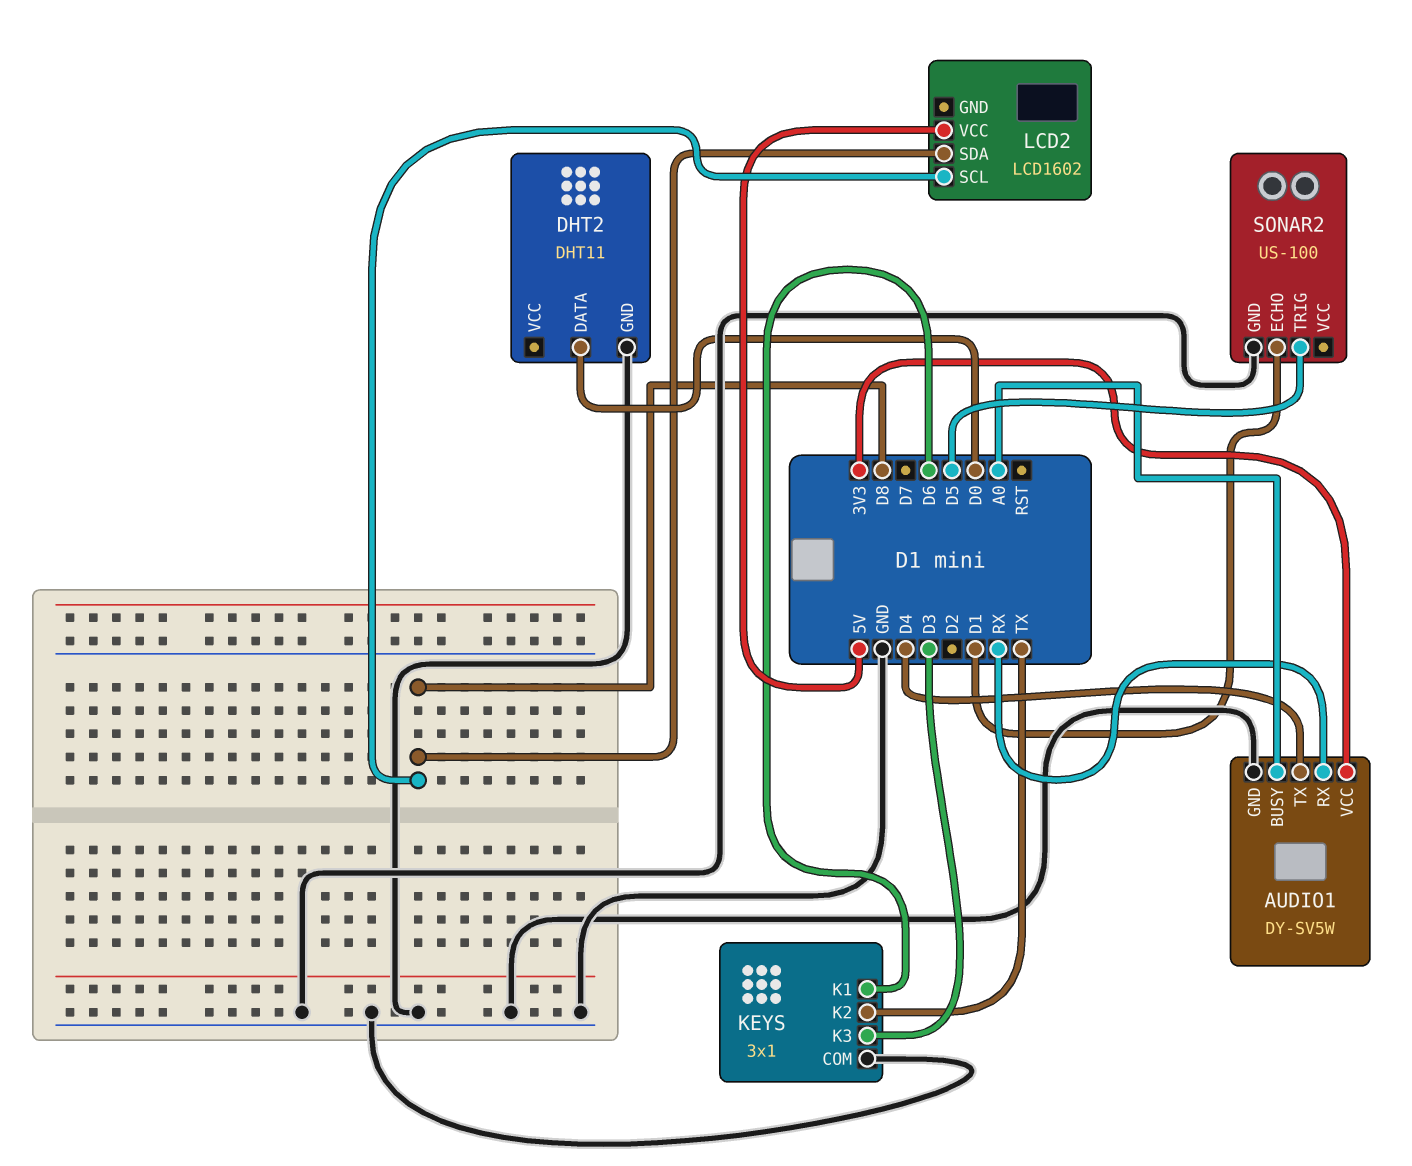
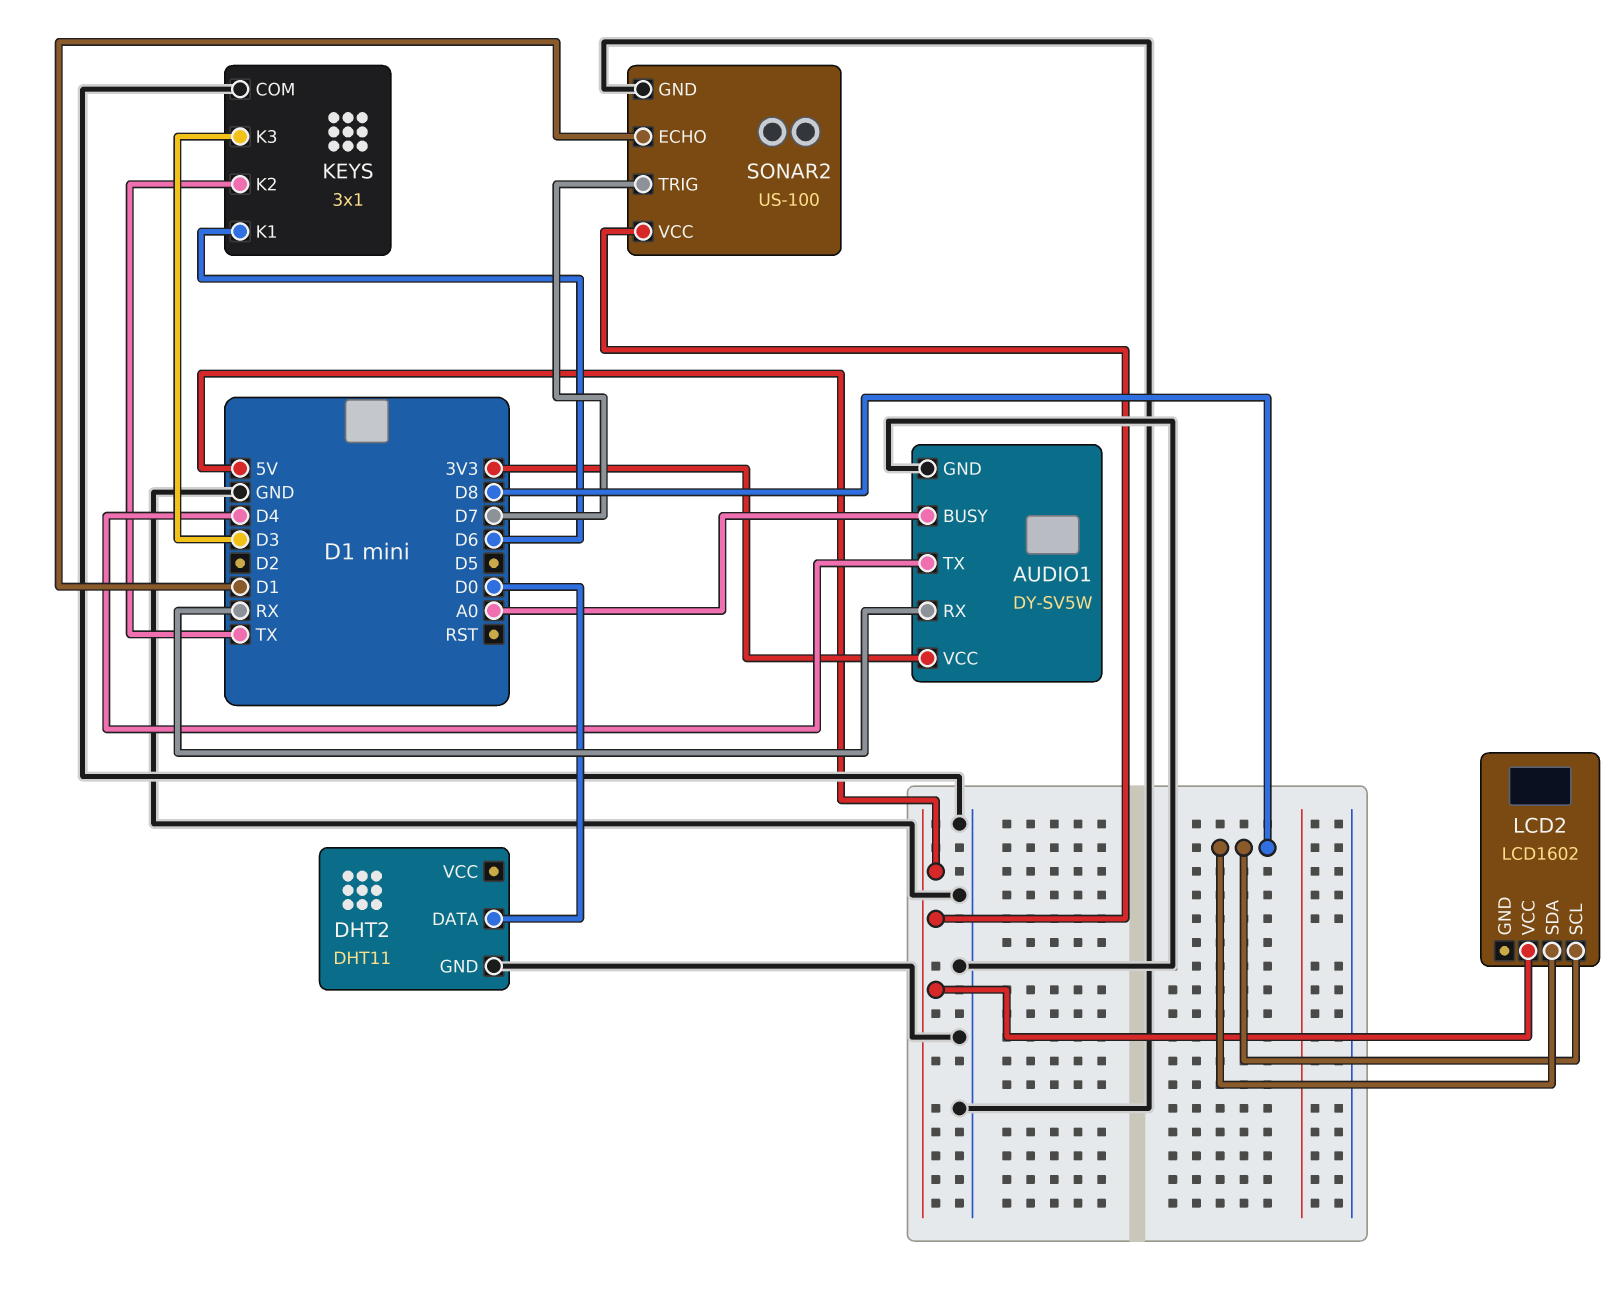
SONAR2 pin TRIG: D5 -> D7
SONAR2 pin VCC: none -> 5V

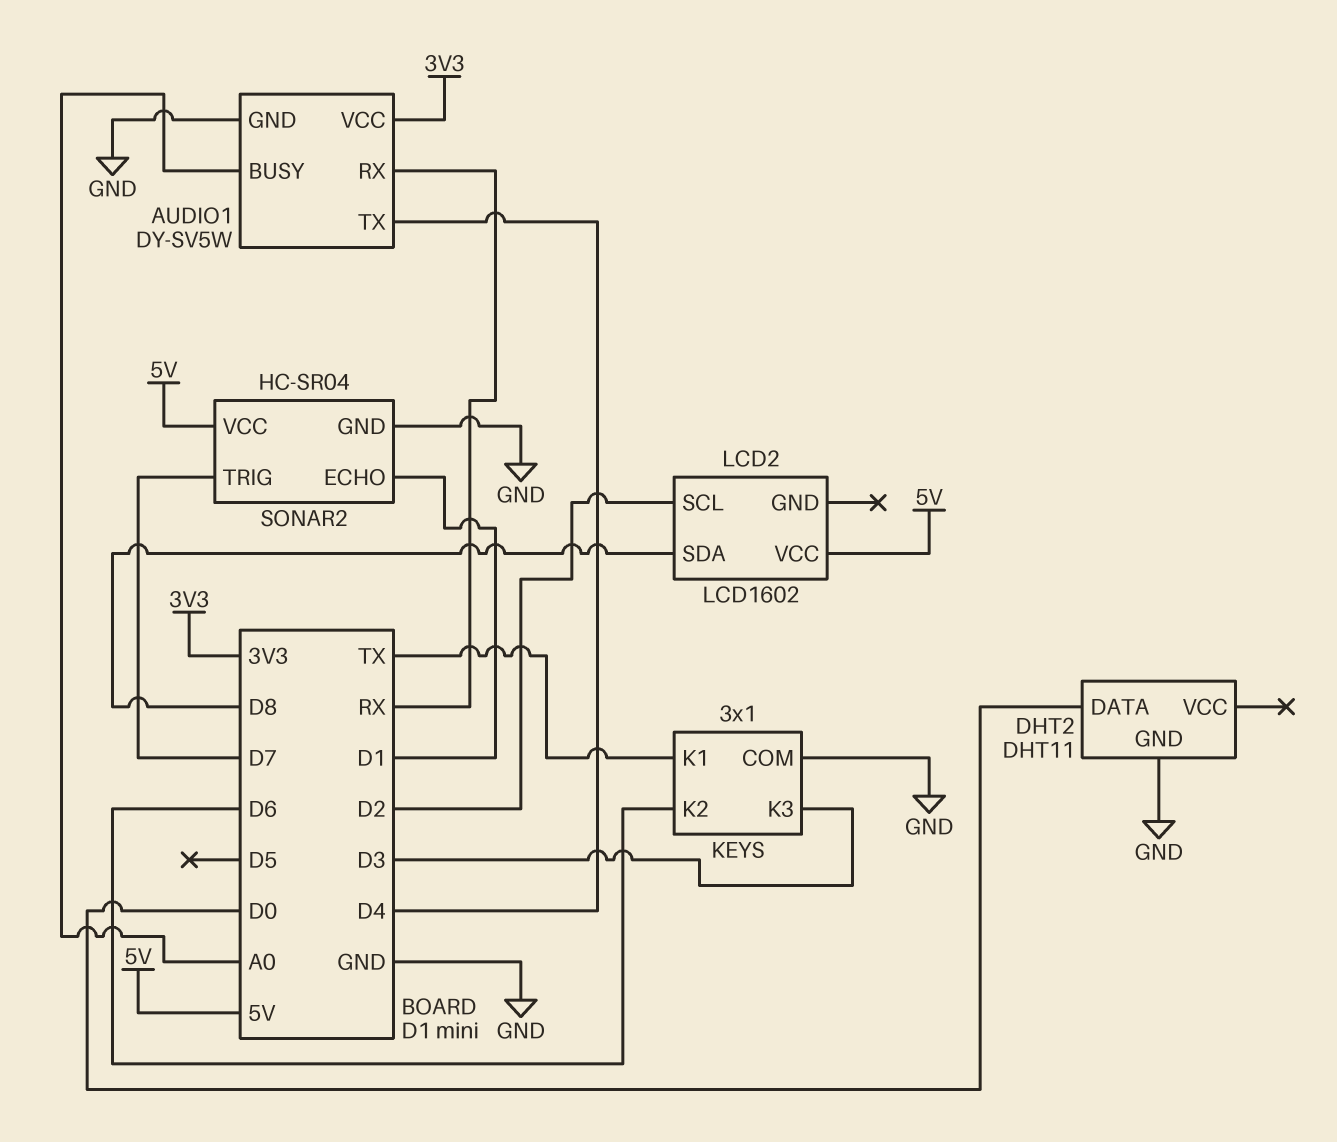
KEYS pin K1: D6 -> TX
KEYS pin K2: TX -> D6
LCD2 pin SCL: D8 -> D2
SONAR2: US-100 -> HC-SR04

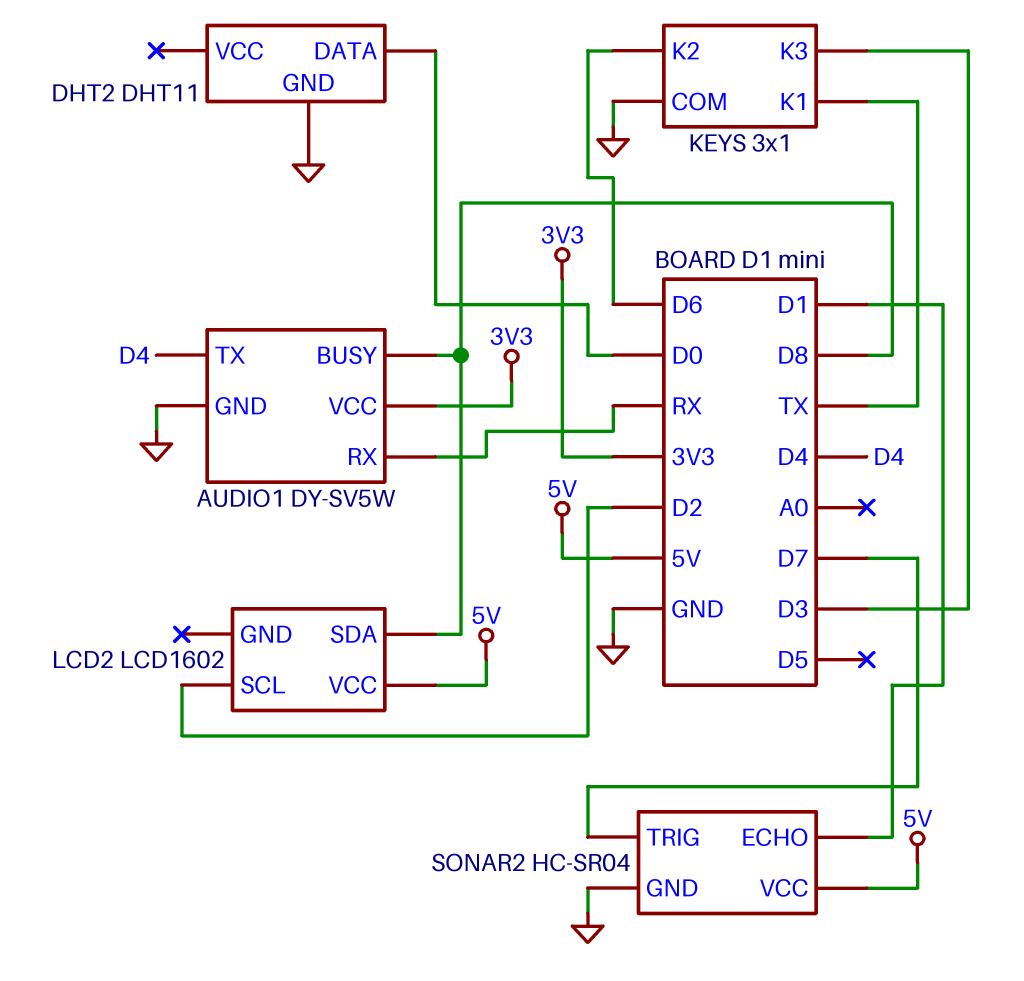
AUDIO1 pin BUSY: A0 -> D8

